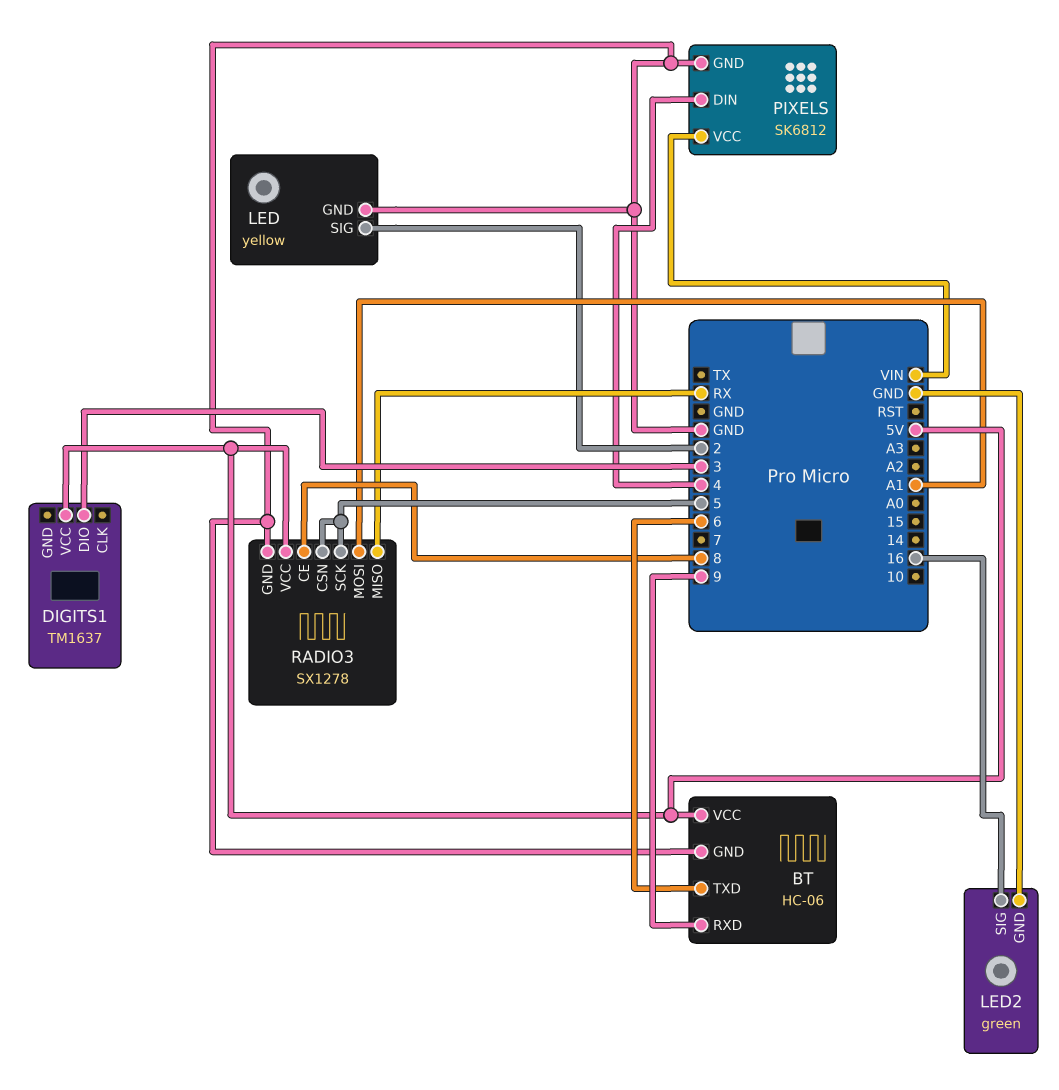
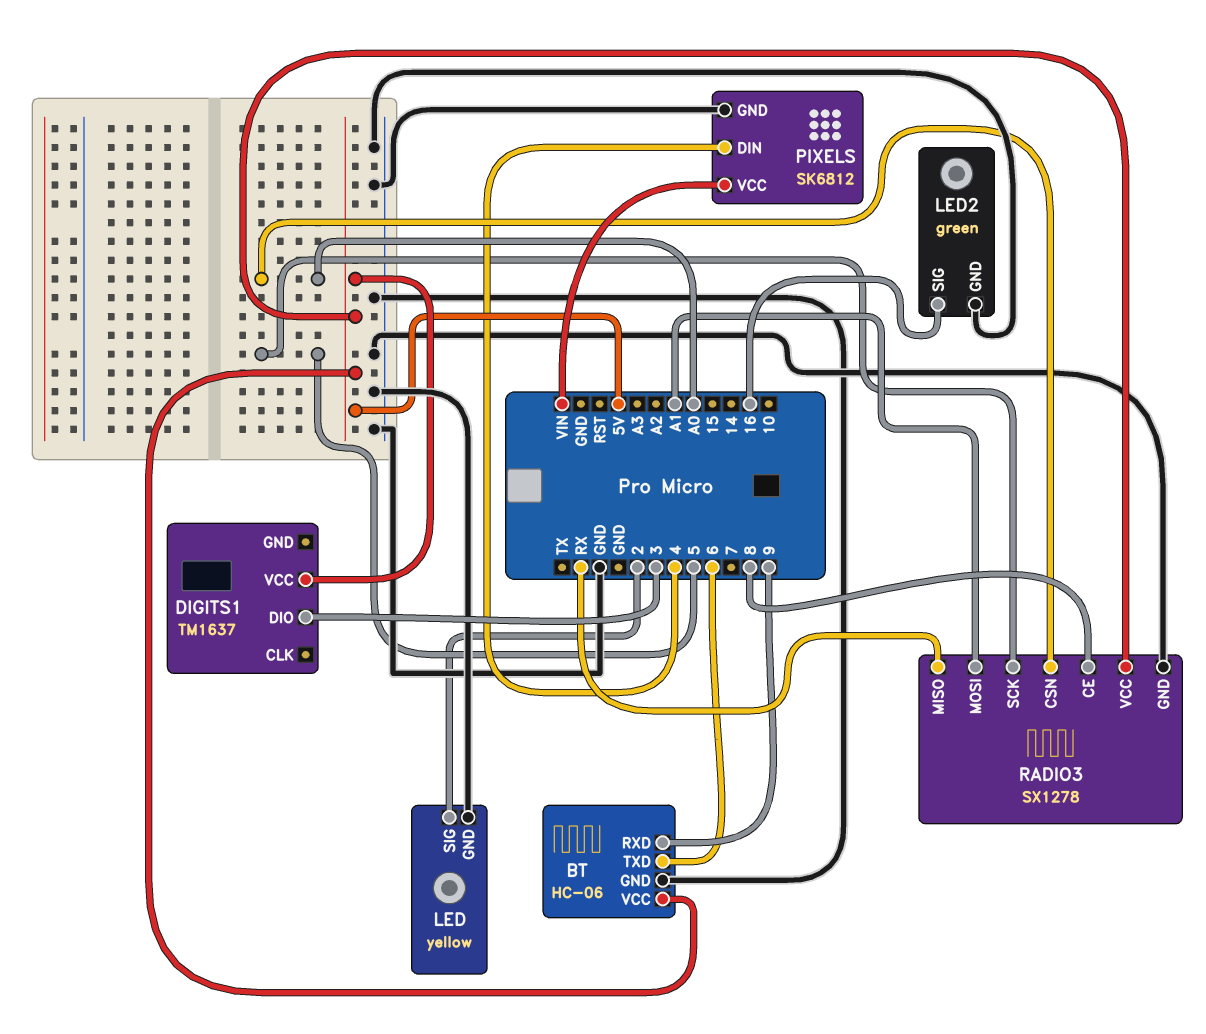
RADIO3 pin CSN: 5 -> A0

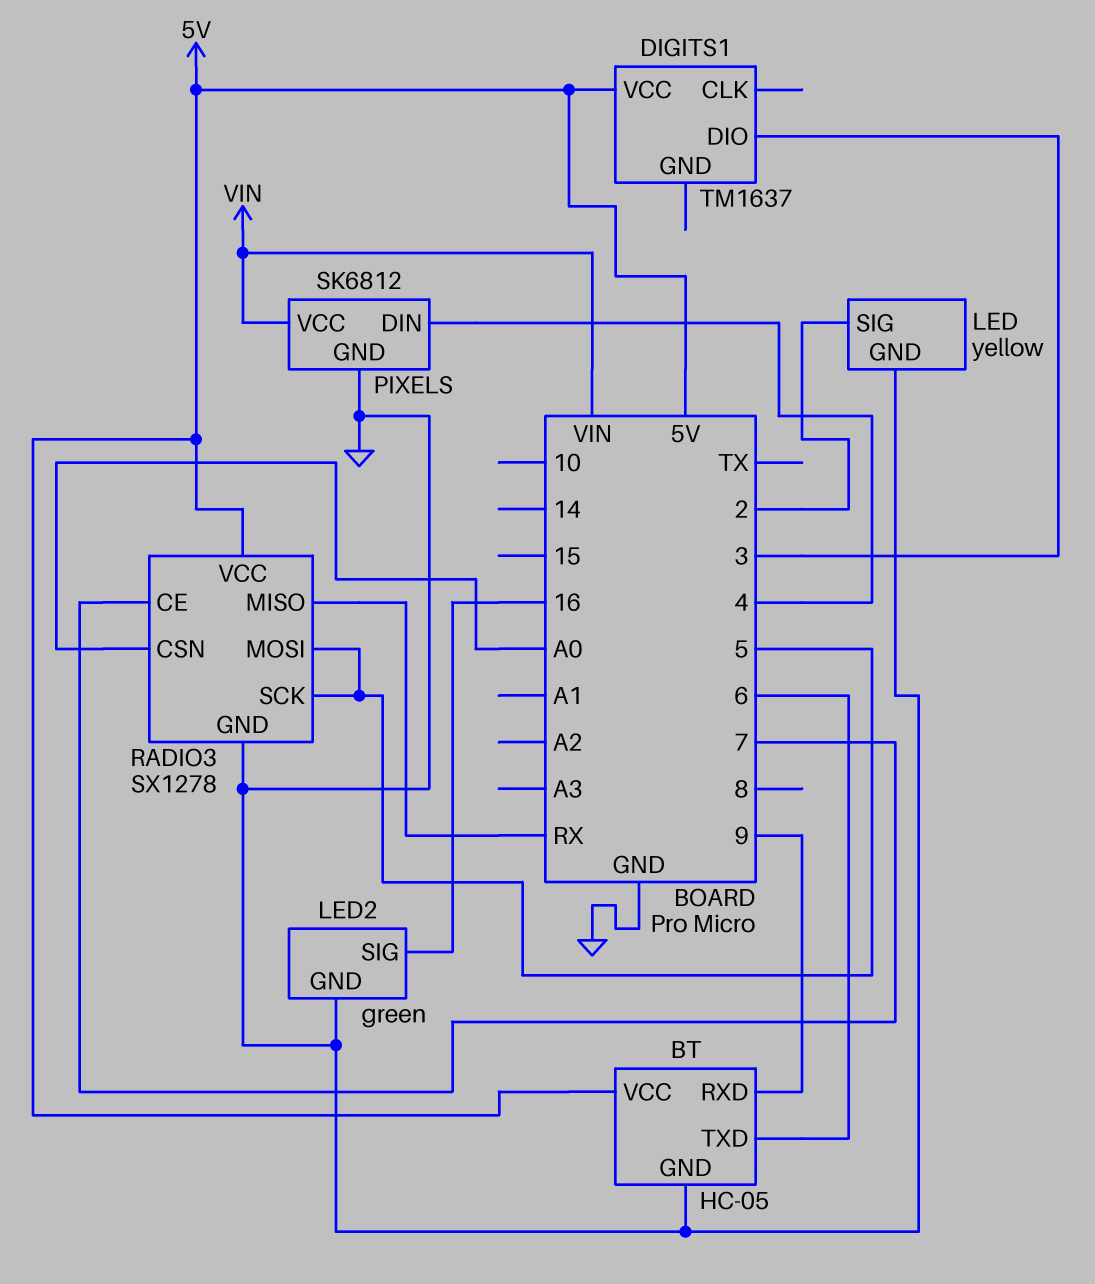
BT: HC-06 -> HC-05
RADIO3 pin CE: 8 -> 7
RADIO3 pin MOSI: A1 -> 5

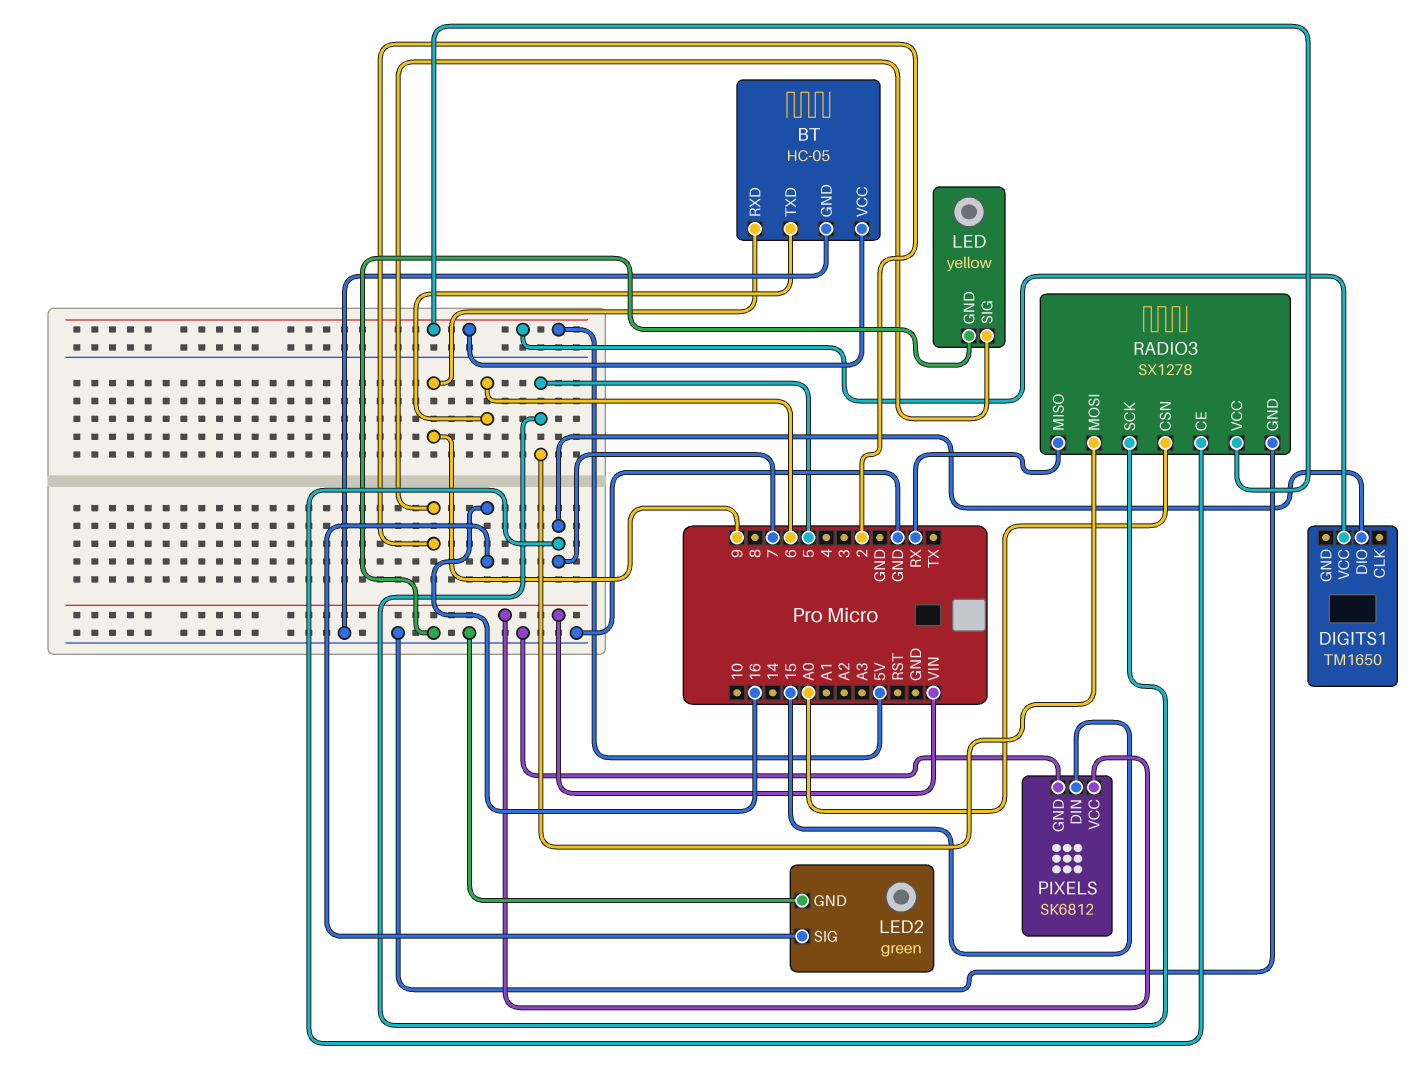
DIGITS1: TM1637 -> TM1650
DIGITS1 pin DIO: 3 -> 7
PIXELS pin DIN: 4 -> 15

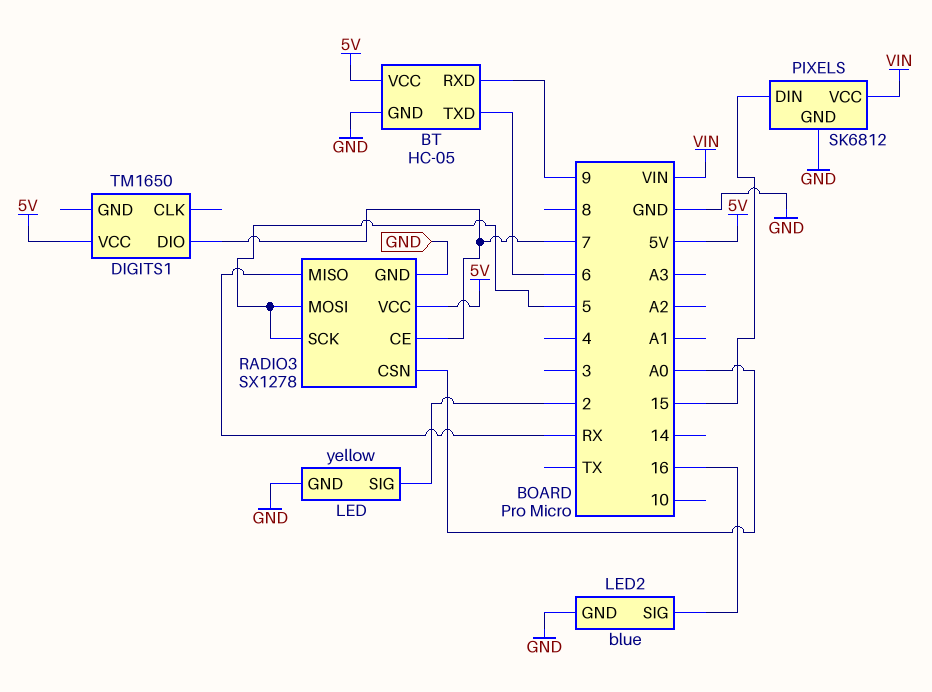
LED2: green -> blue

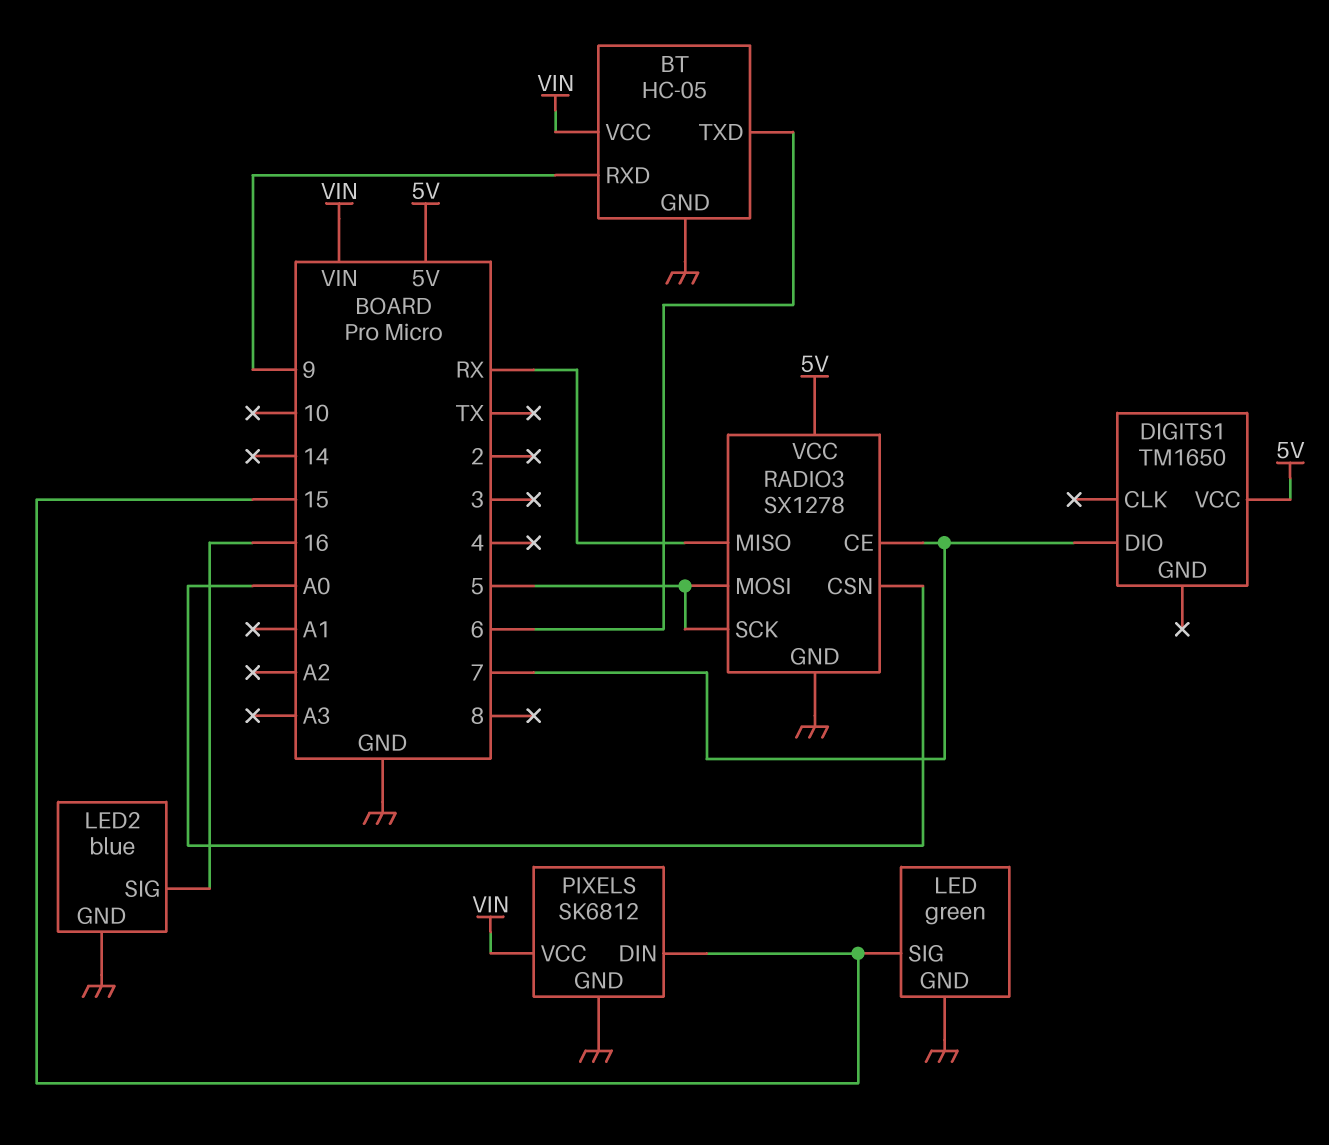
BT pin VCC: 5V -> VIN
LED: yellow -> green
LED pin SIG: 2 -> 15

